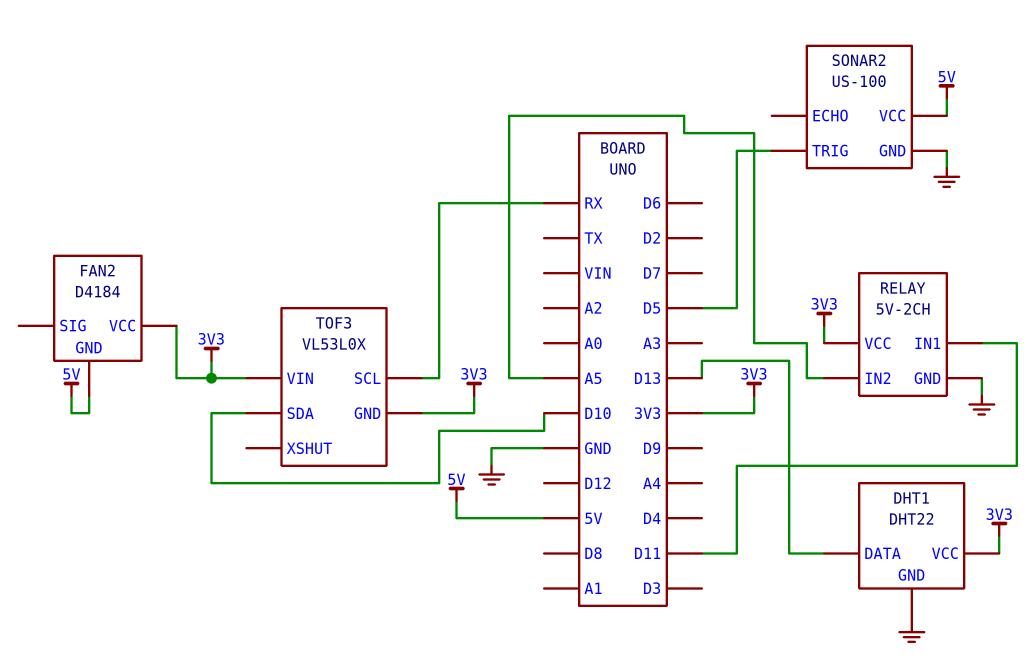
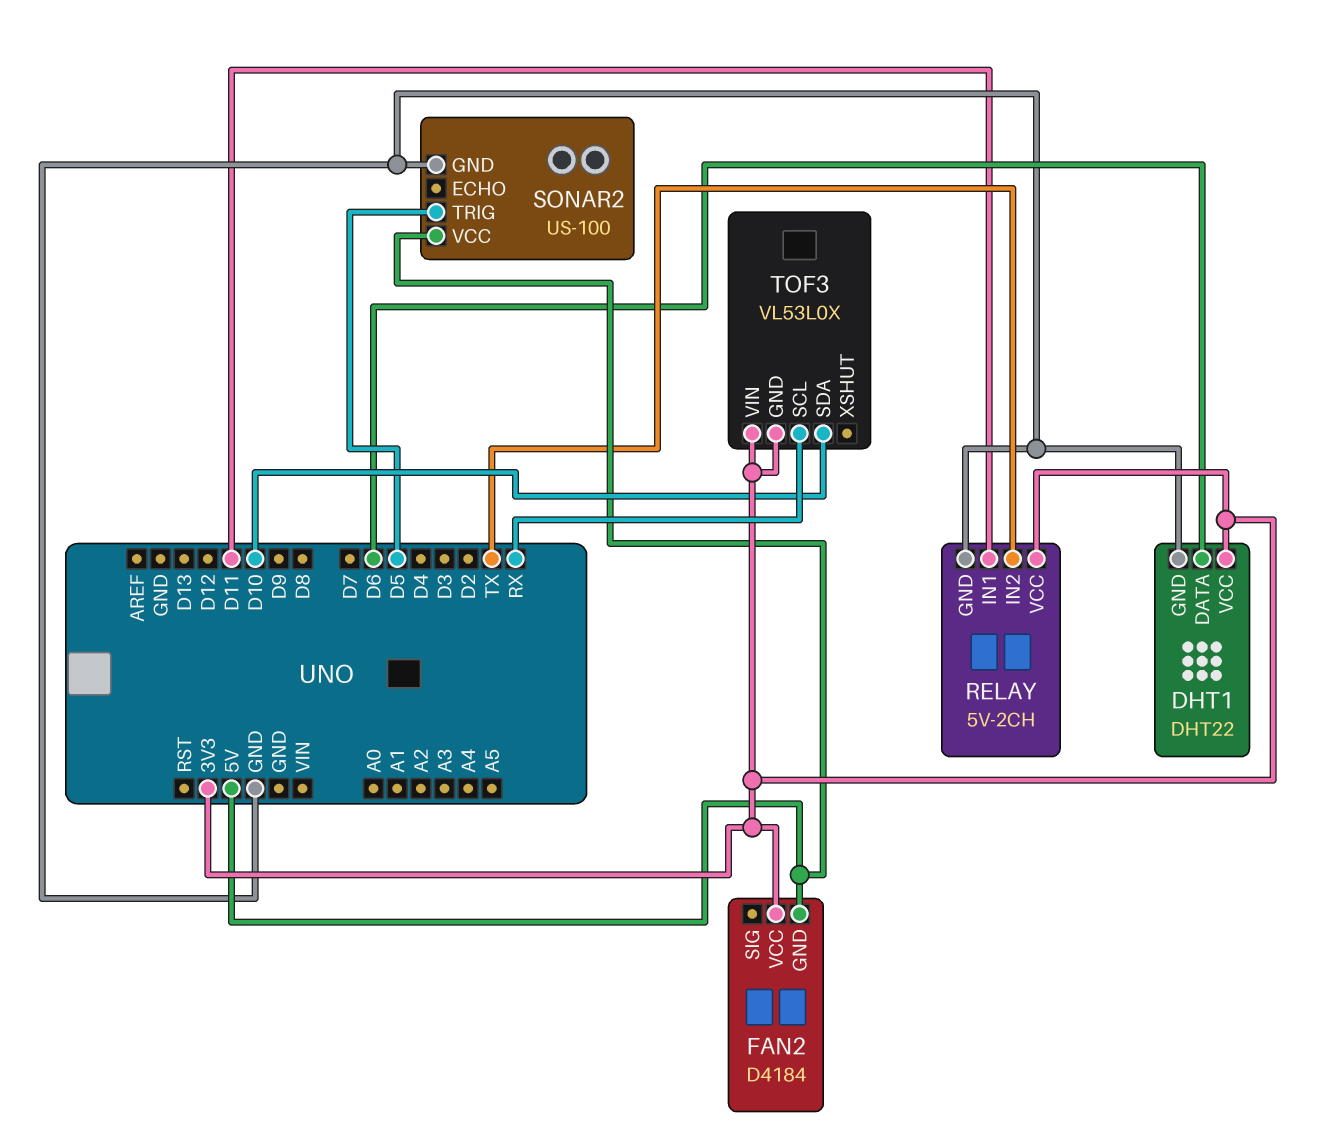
DHT1 pin DATA: D13 -> D6
RELAY pin IN2: A5 -> TX

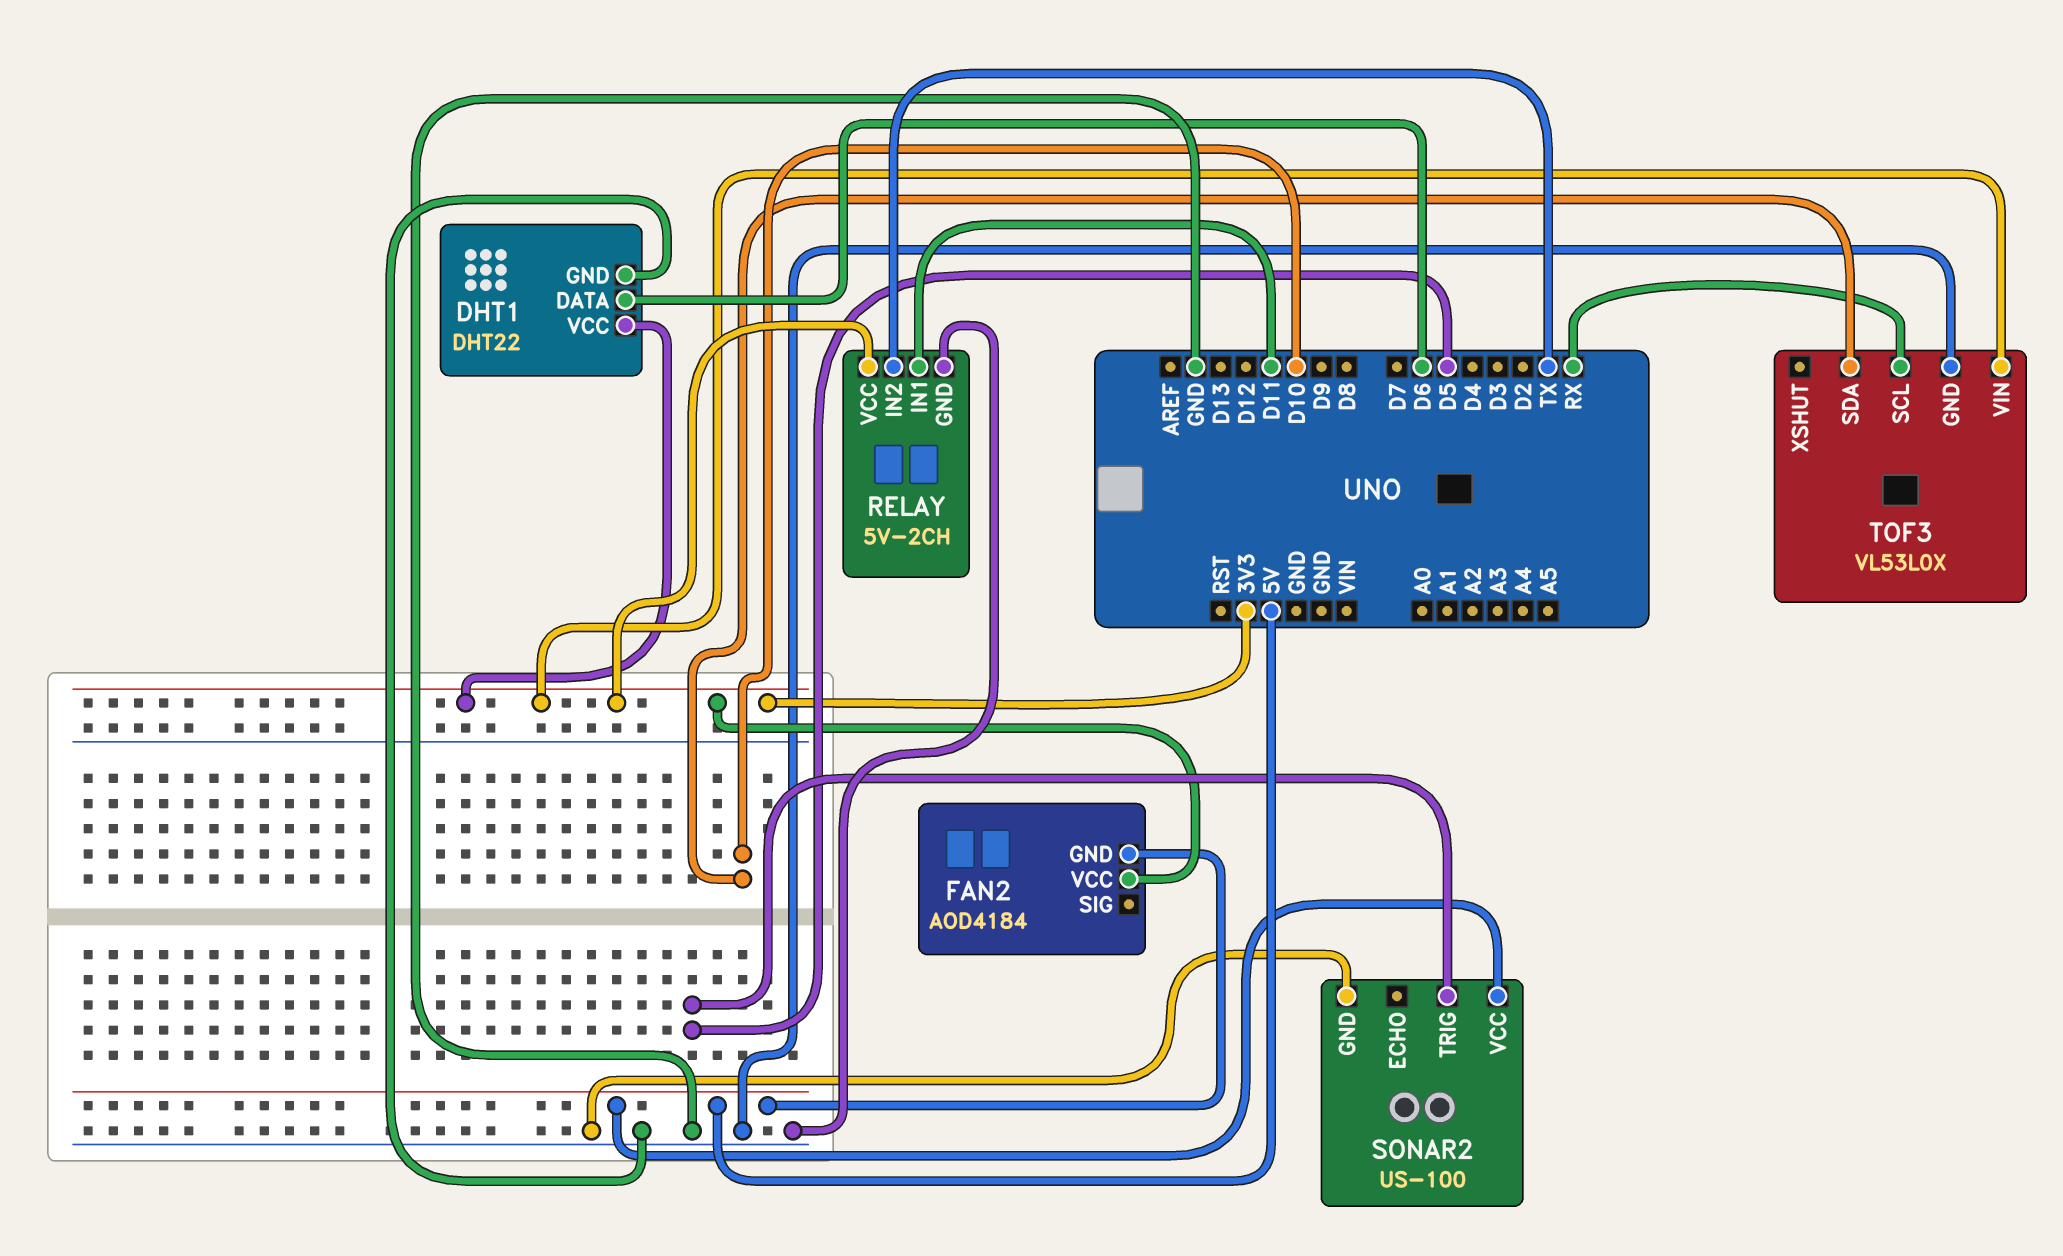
FAN2: D4184 -> AOD4184
TOF3 pin GND: 3V3 -> GND

